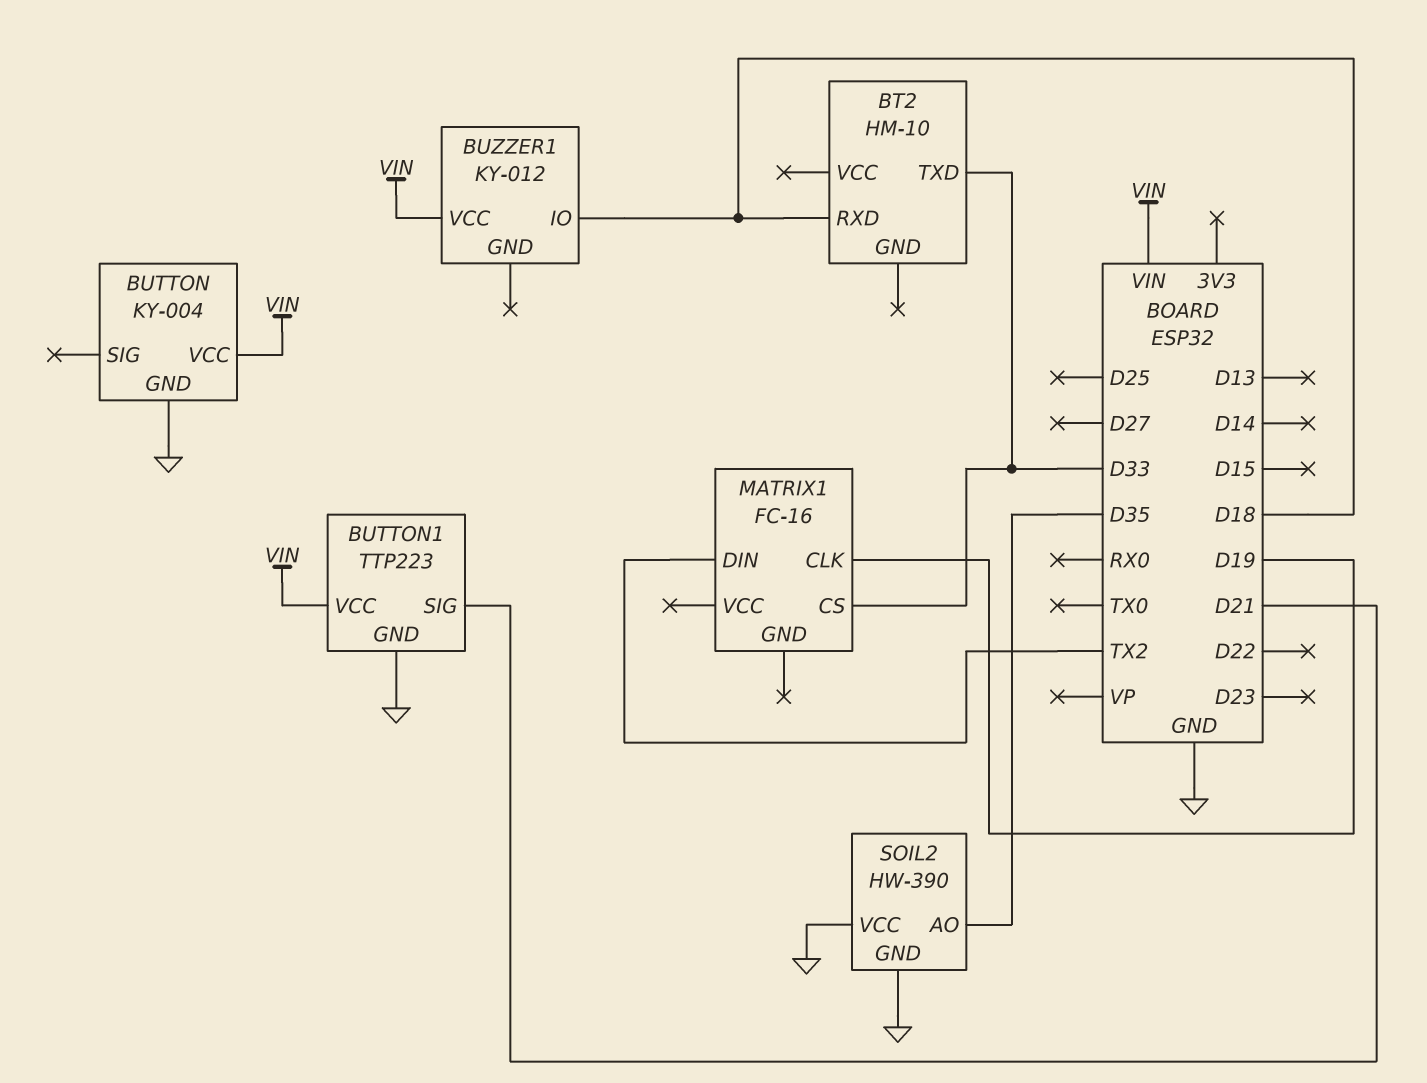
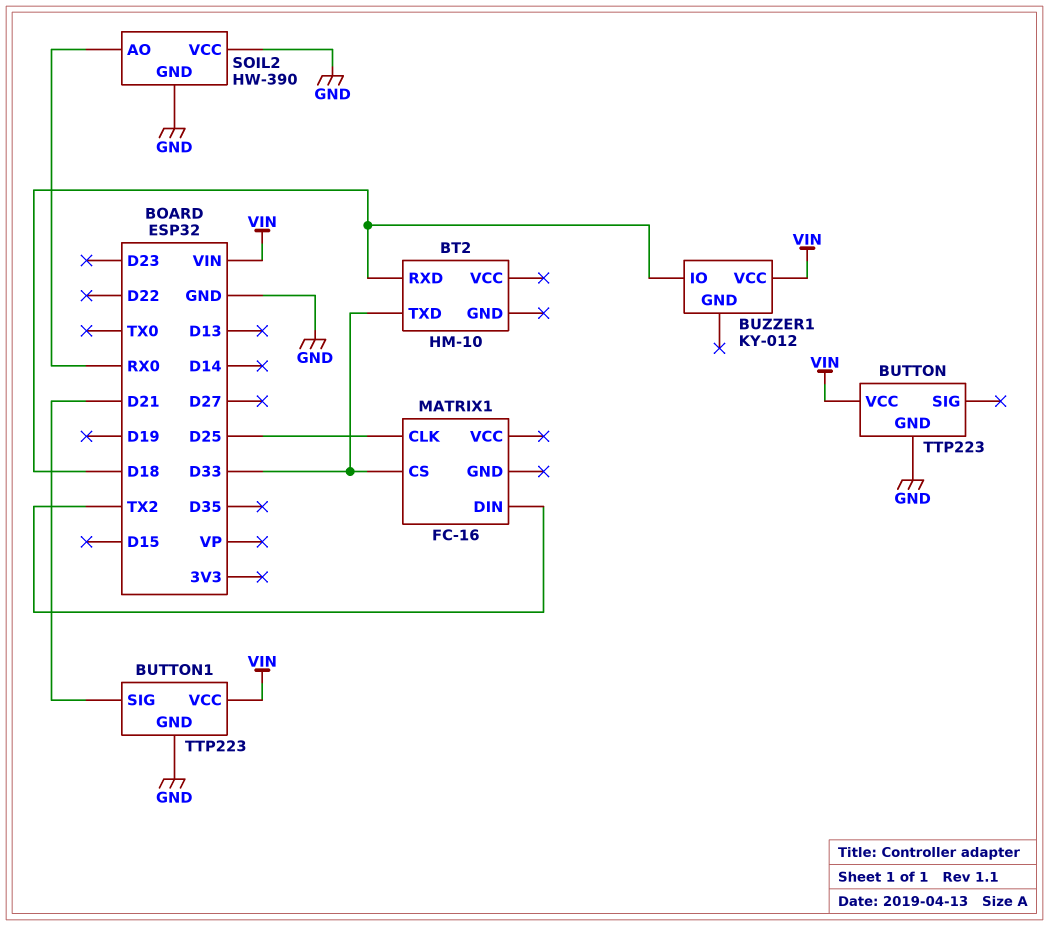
BUTTON: KY-004 -> TTP223
MATRIX1 pin CLK: D19 -> D25
SOIL2 pin AO: D35 -> RX0

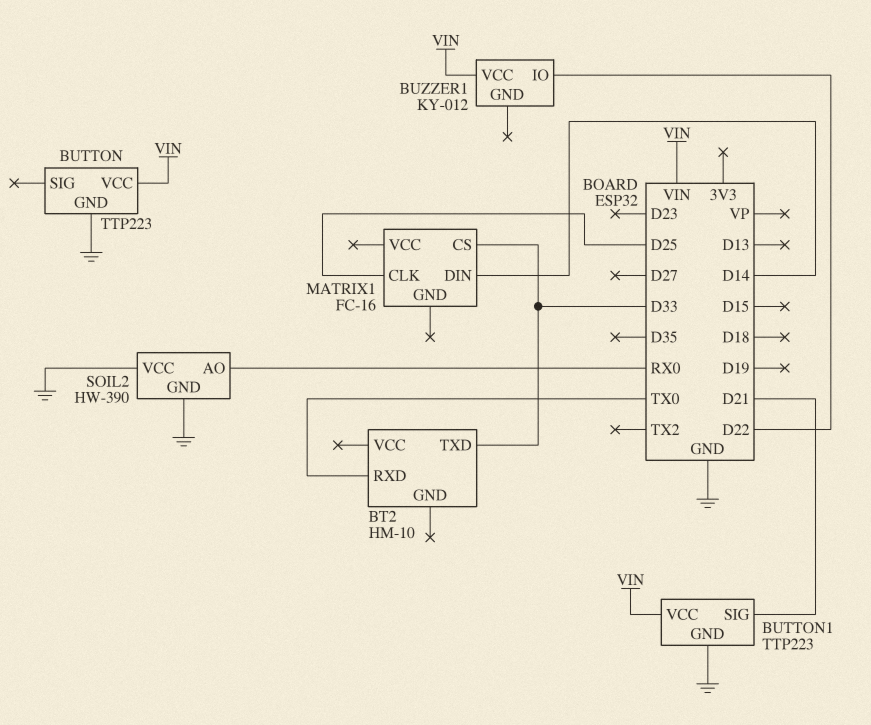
BT2 pin RXD: D18 -> TX0
BUZZER1 pin IO: D18 -> D22
MATRIX1 pin DIN: TX2 -> D14

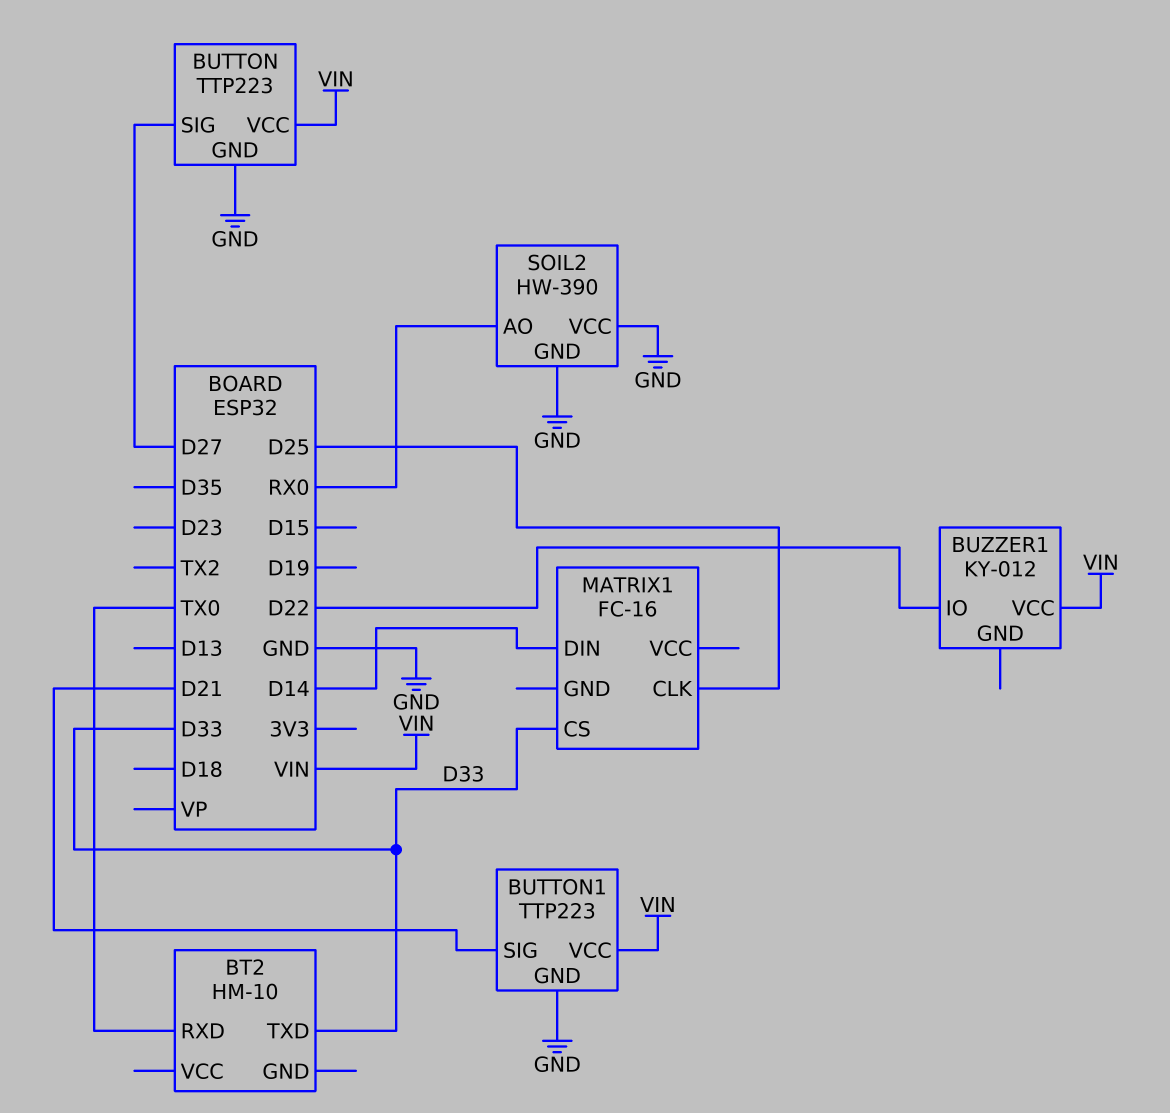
BUTTON pin SIG: none -> D27

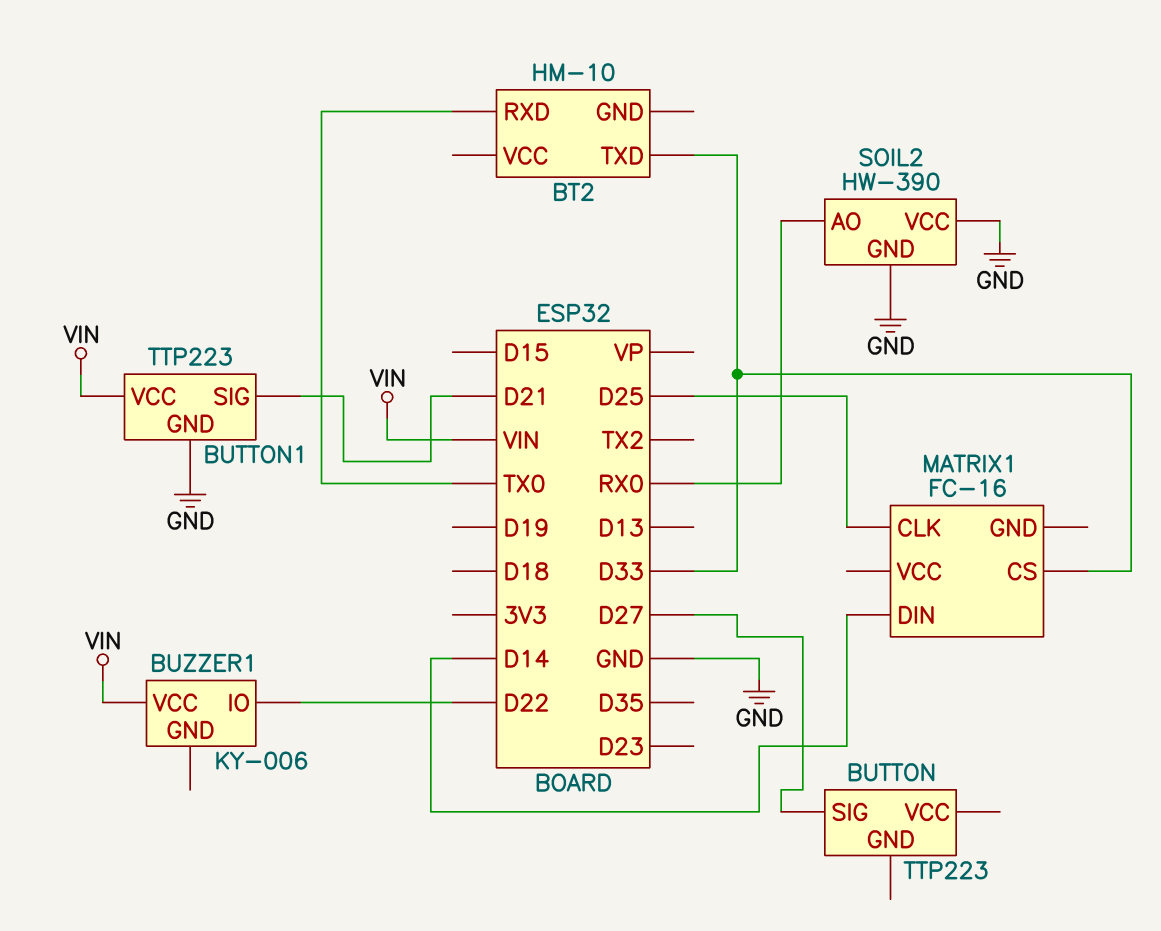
BUTTON pin GND: GND -> none
BUTTON pin VCC: VIN -> none
BUZZER1: KY-012 -> KY-006

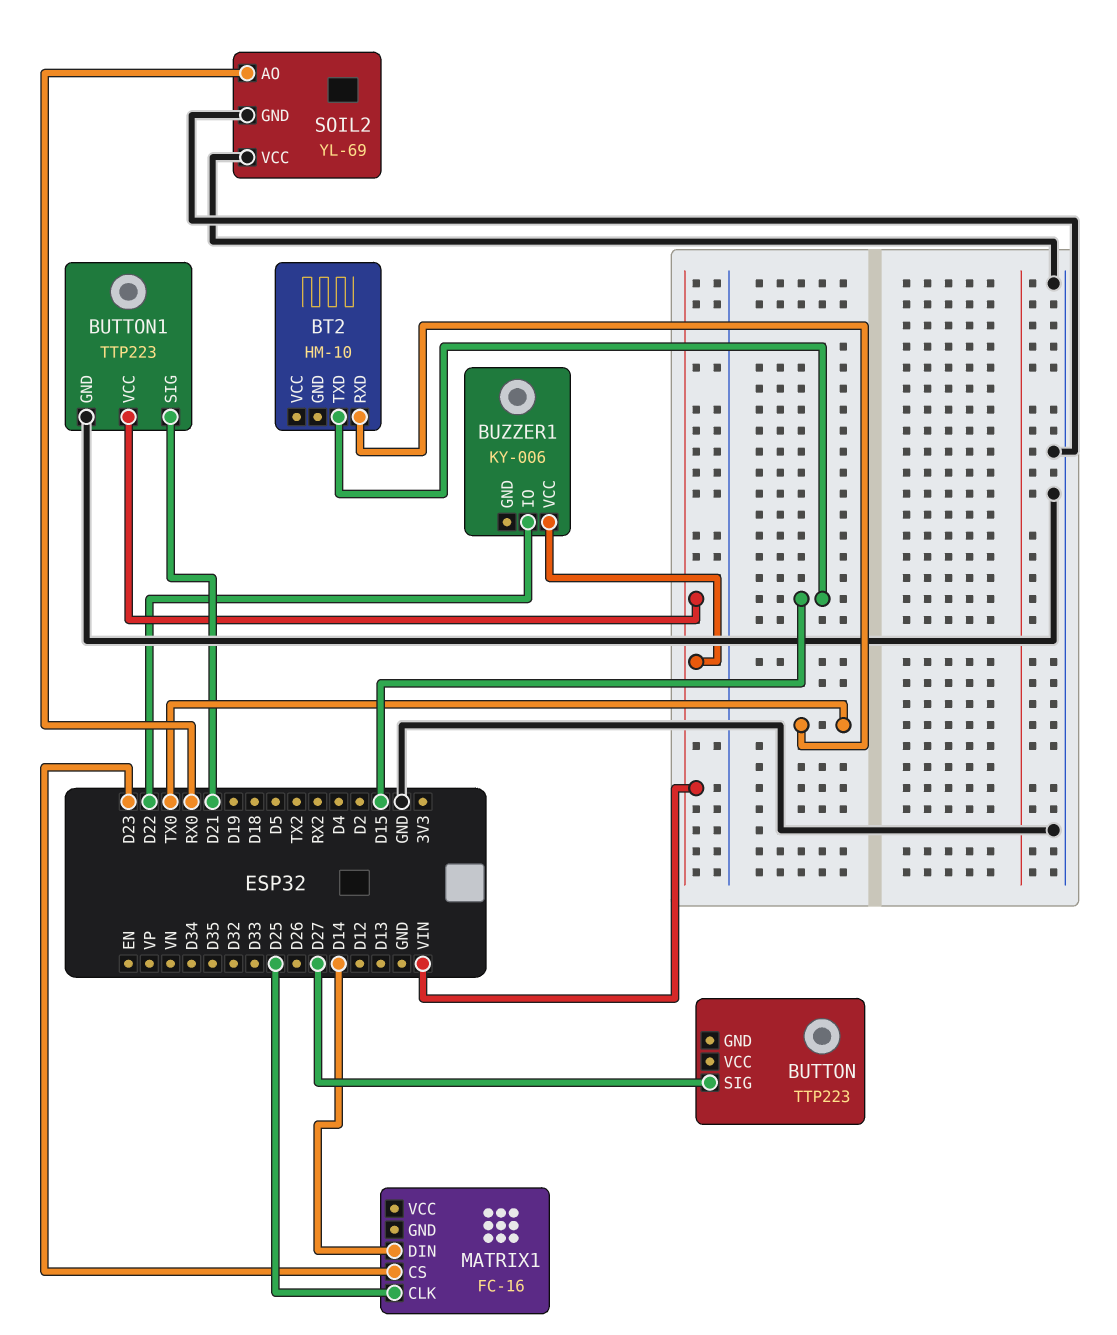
BT2 pin TXD: D33 -> D15
MATRIX1 pin CS: D33 -> D23
SOIL2: HW-390 -> YL-69

